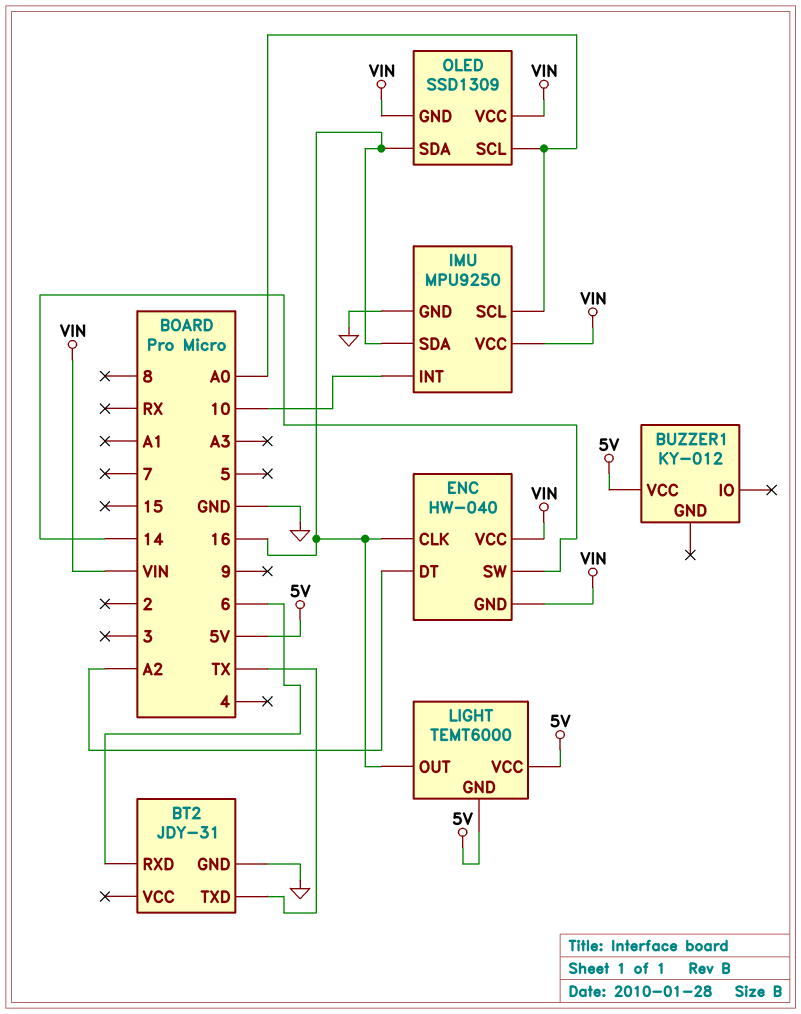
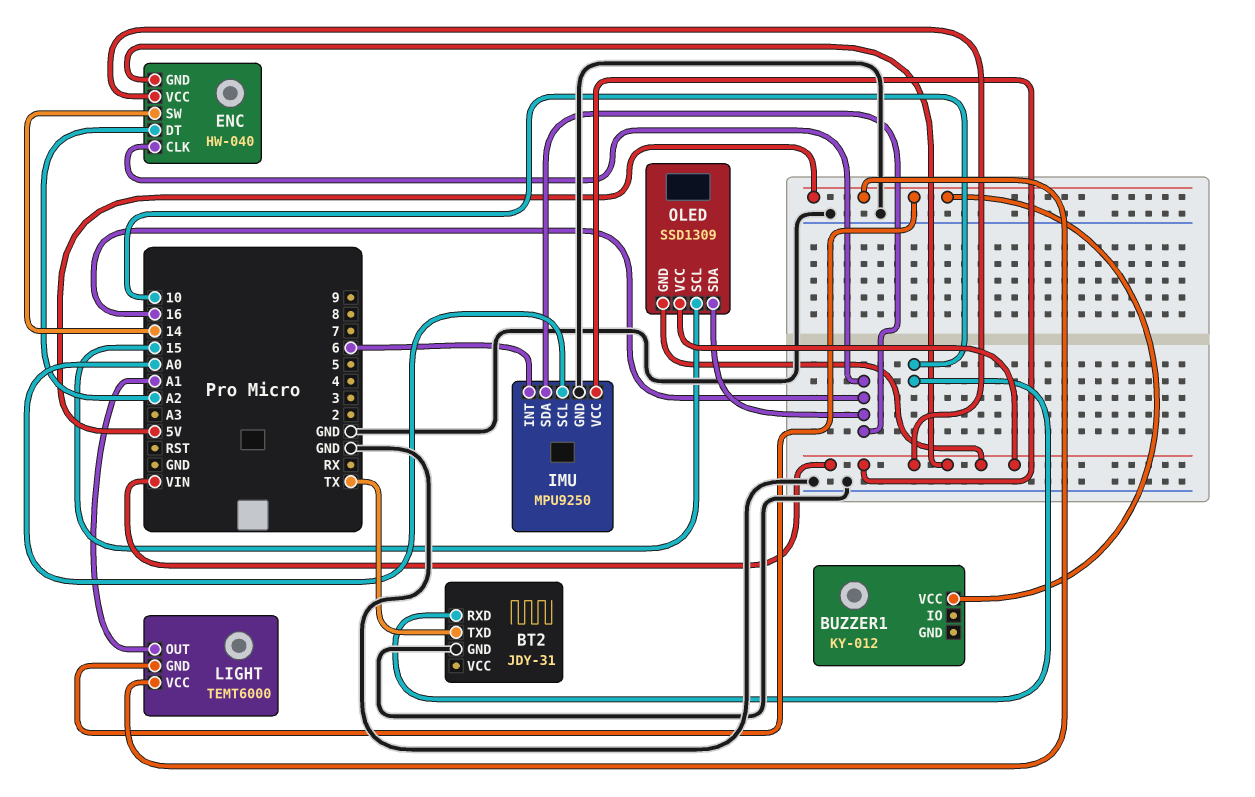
BT2 pin RXD: 6 -> 10
IMU pin INT: 10 -> 6
LIGHT pin OUT: 16 -> A1
OLED pin SCL: A0 -> 15

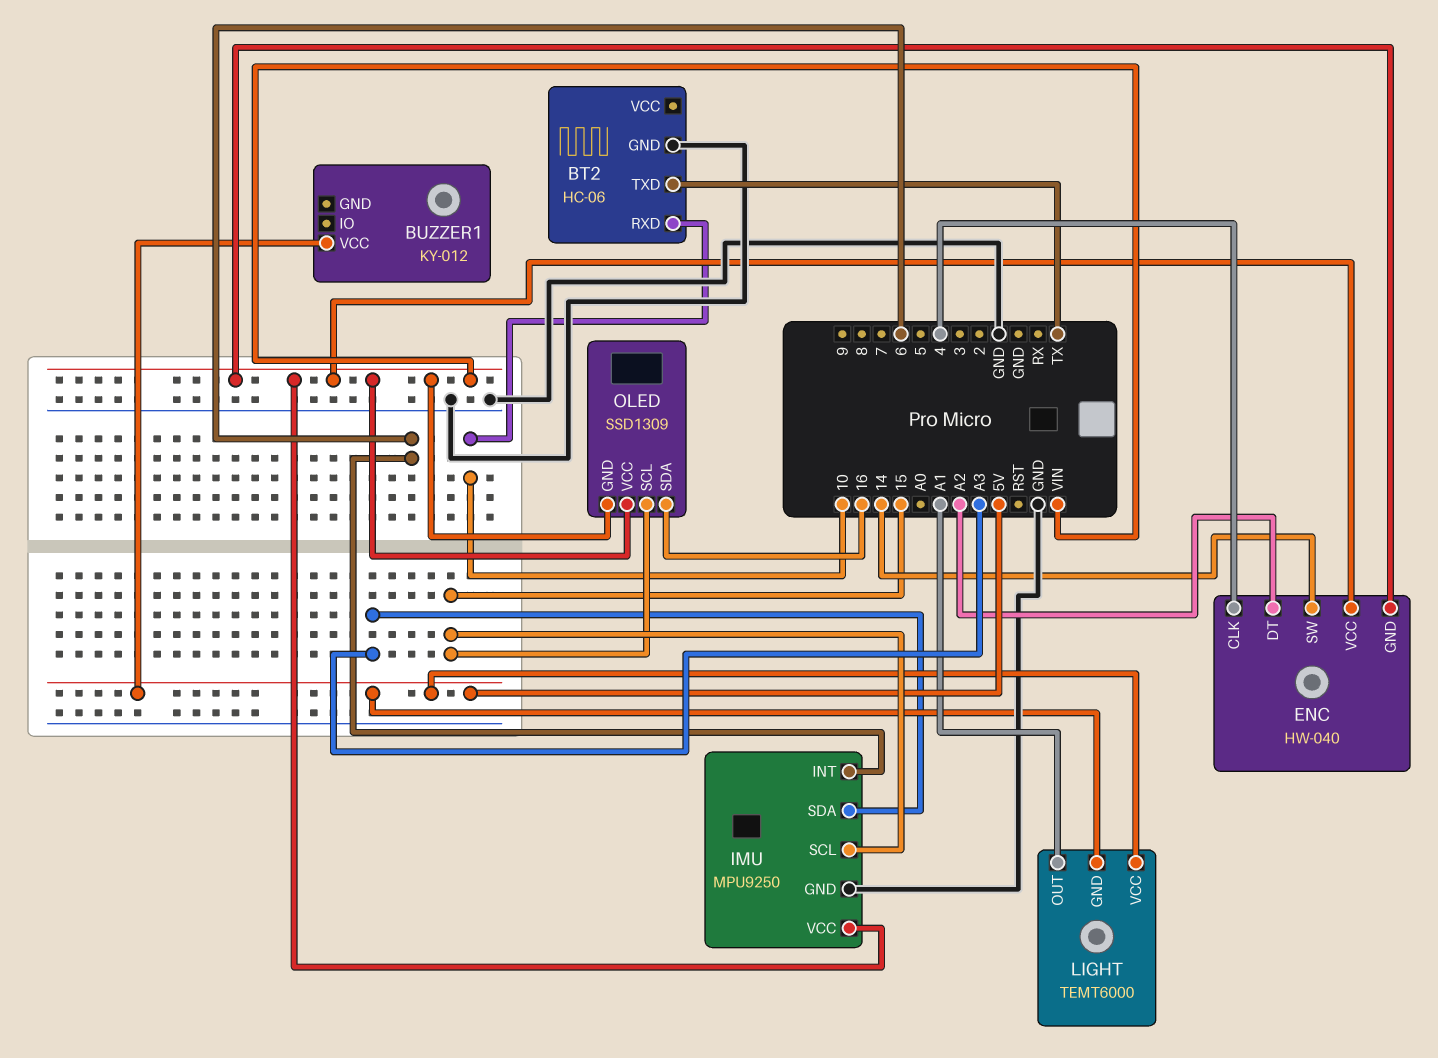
BT2: JDY-31 -> HC-06
ENC pin CLK: 16 -> 4
IMU pin SCL: A0 -> 15
IMU pin SDA: 16 -> A3

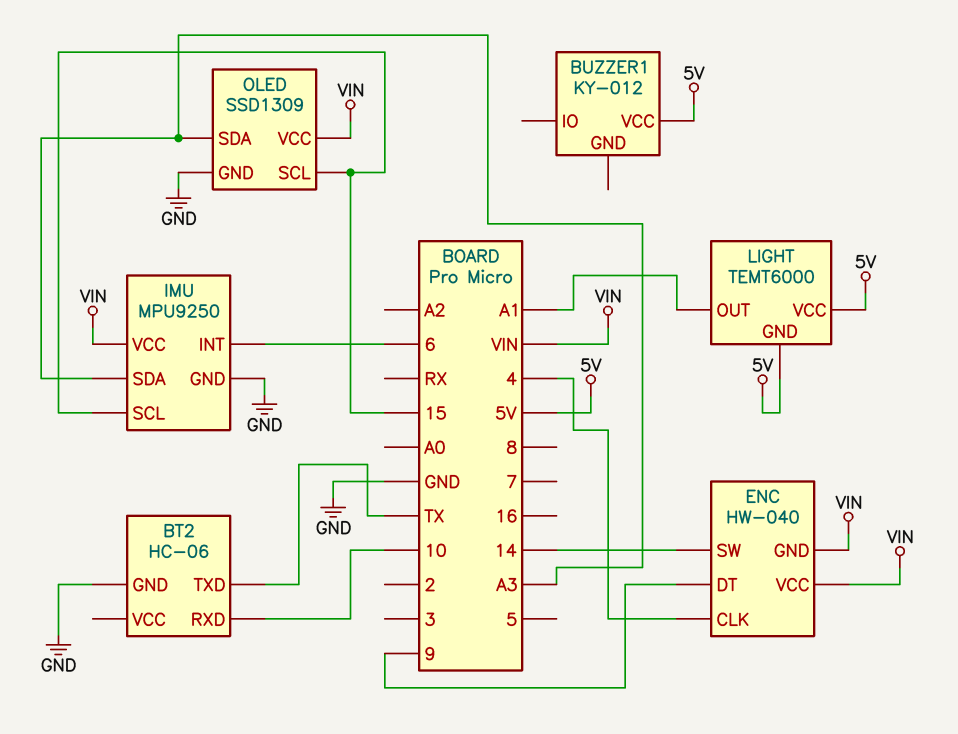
ENC pin DT: A2 -> 9
OLED pin GND: VIN -> GND
OLED pin SDA: 16 -> A3

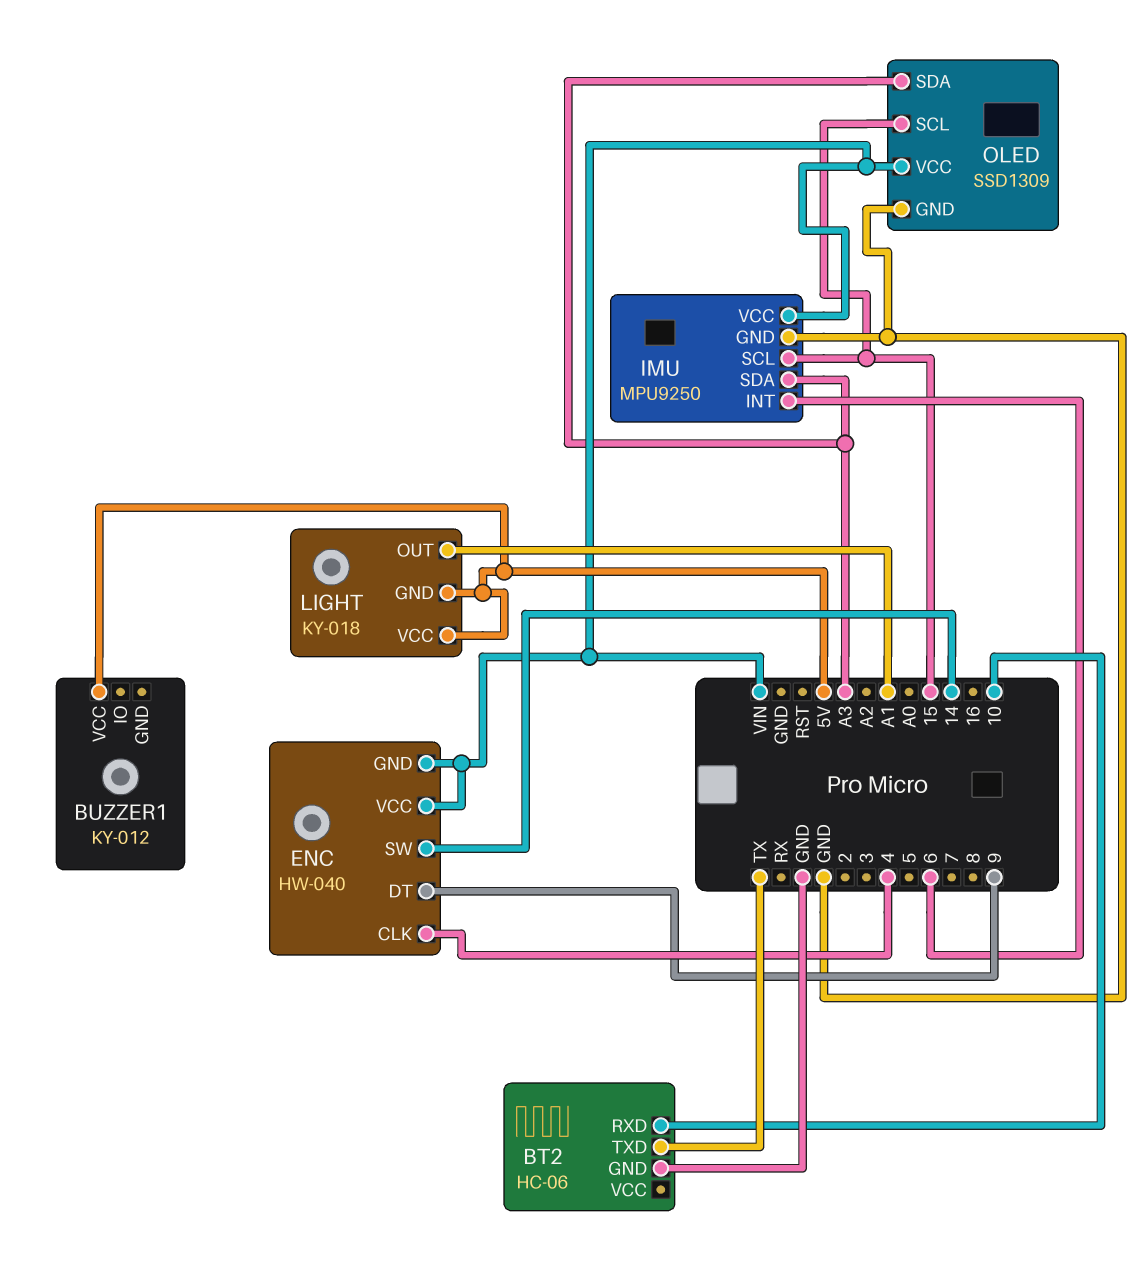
LIGHT: TEMT6000 -> KY-018

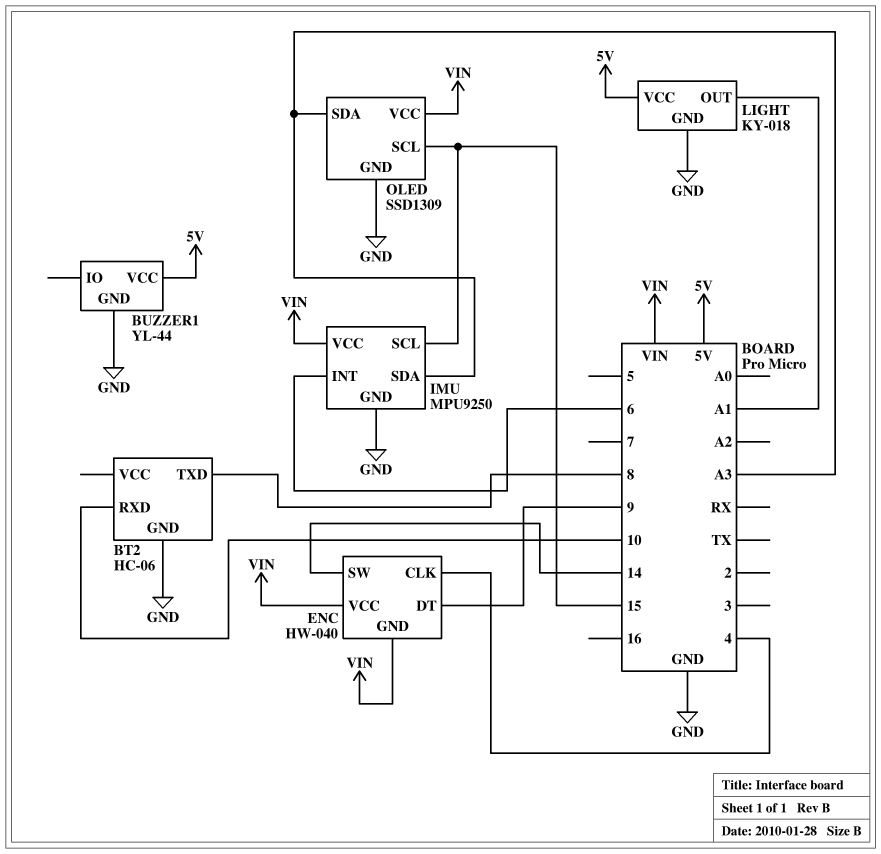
BT2 pin TXD: TX -> 8
BUZZER1: KY-012 -> YL-44
BUZZER1 pin GND: none -> GND
LIGHT pin GND: 5V -> GND

